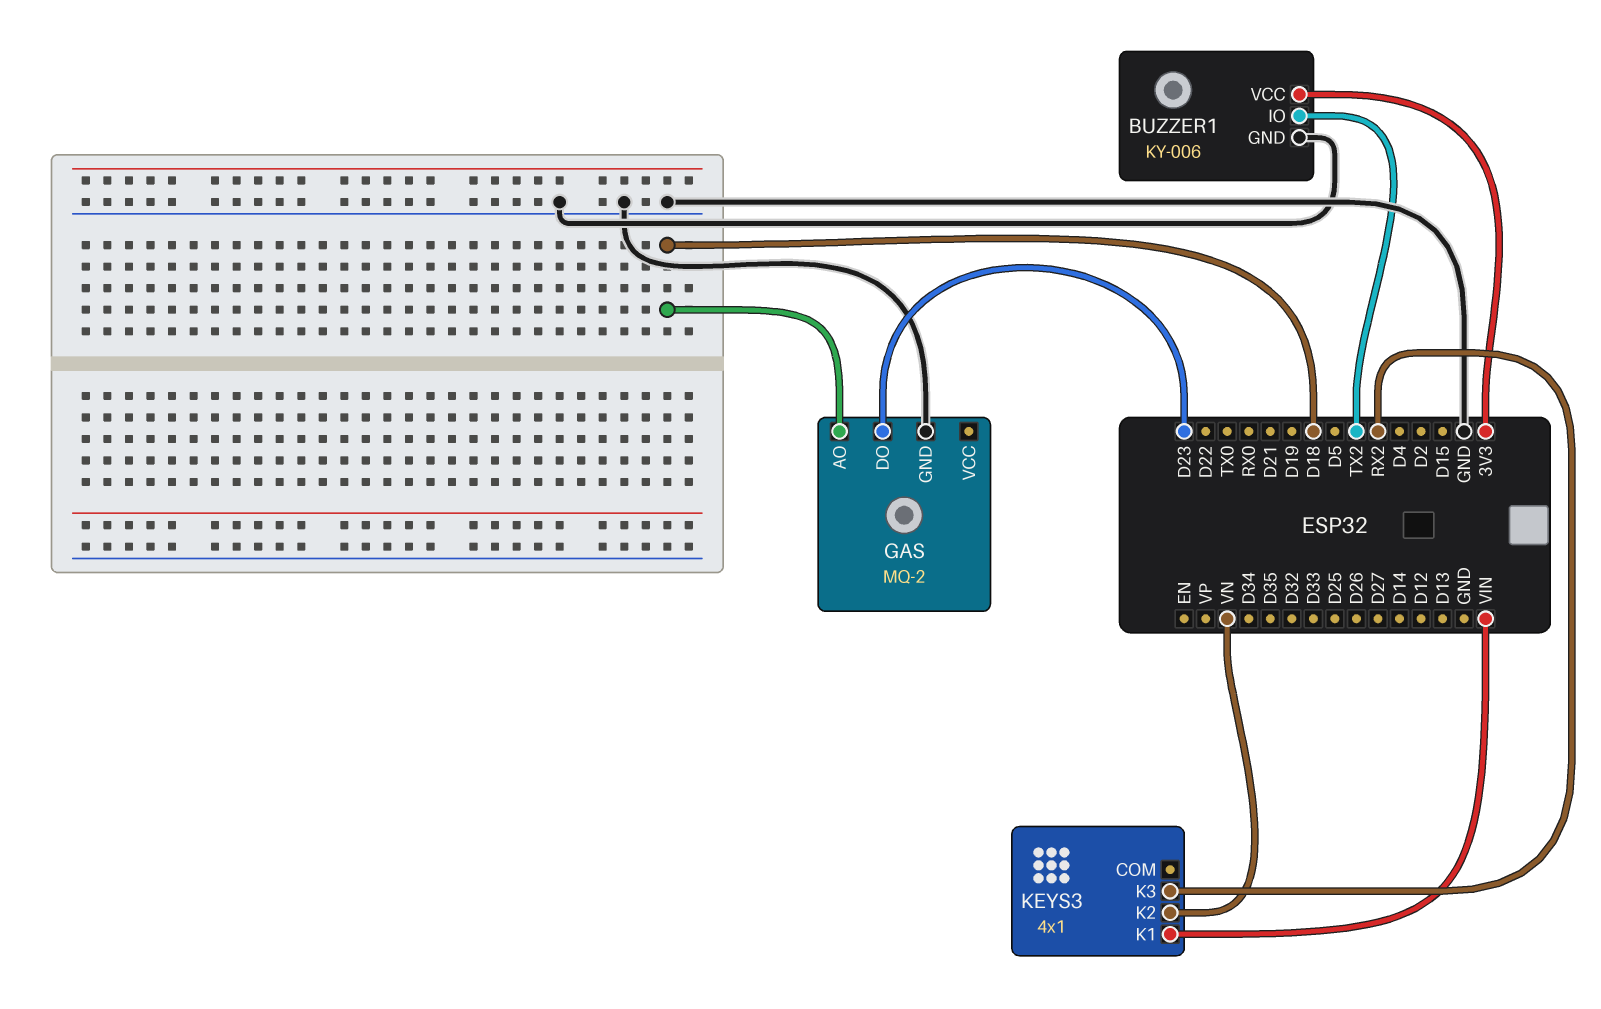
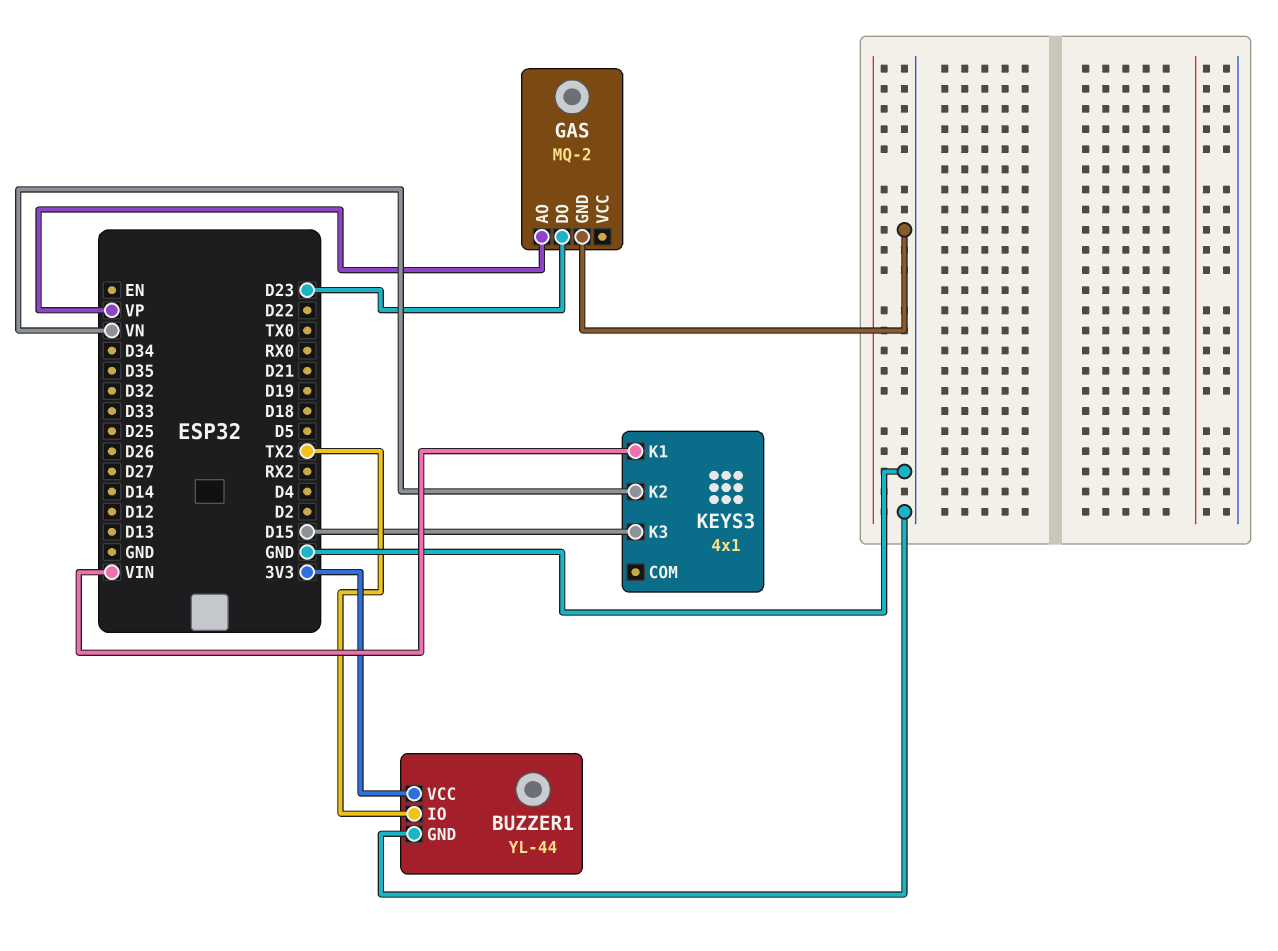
BUZZER1: KY-006 -> YL-44
GAS pin AO: D18 -> VP
KEYS3 pin K3: RX2 -> D15

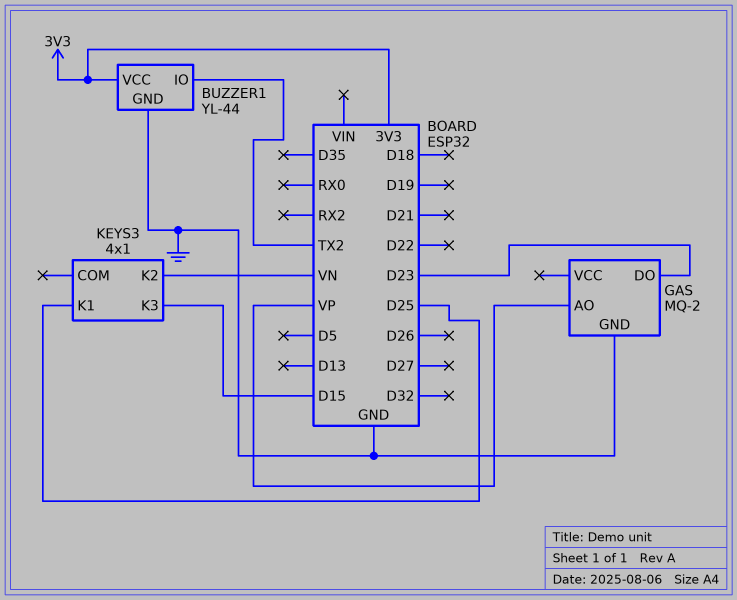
KEYS3 pin K1: VIN -> D25

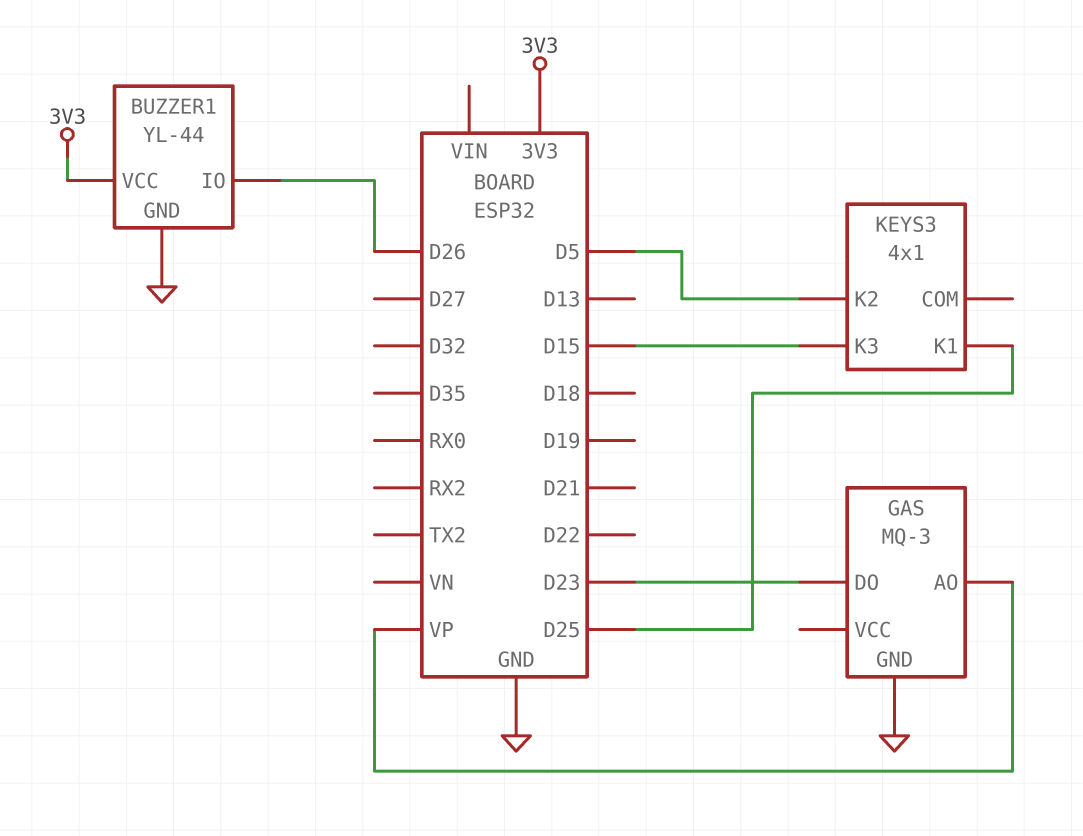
BUZZER1 pin IO: TX2 -> D26
GAS: MQ-2 -> MQ-3
KEYS3 pin K2: VN -> D5

